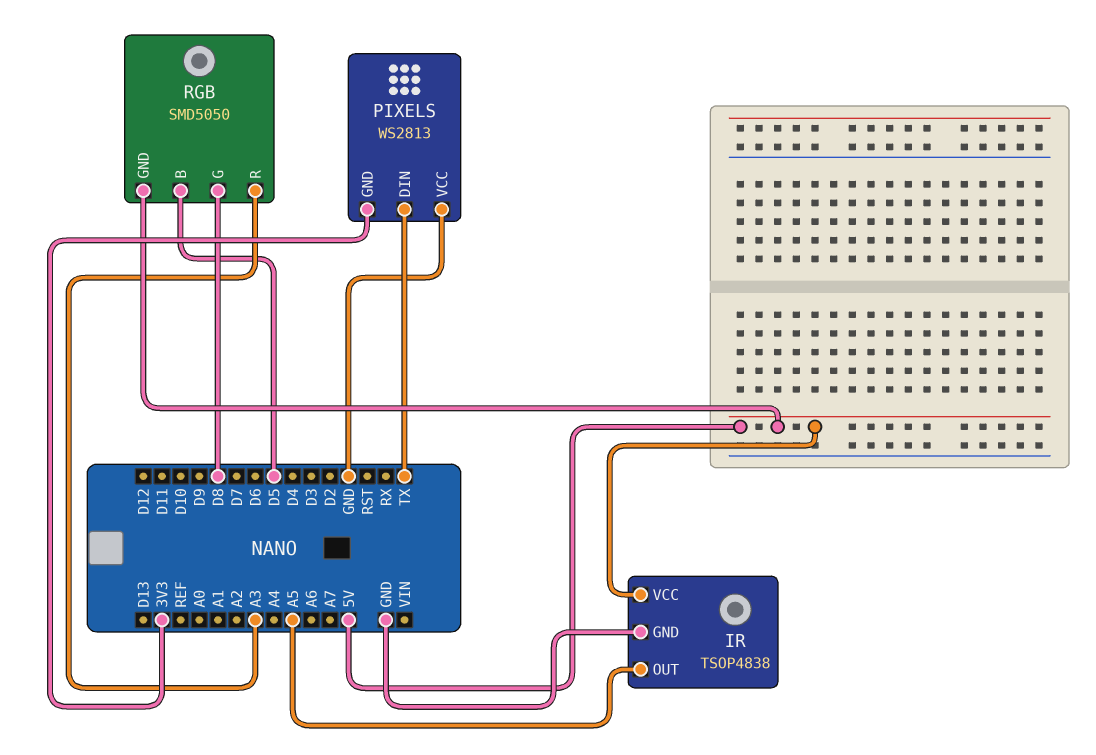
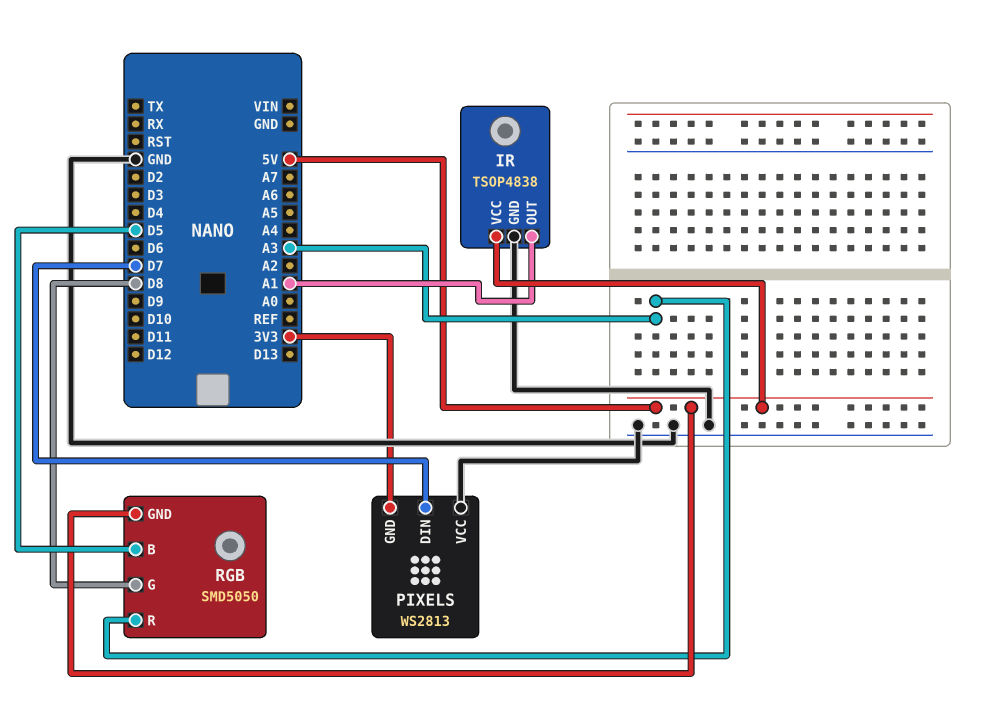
IR pin OUT: A5 -> A1
PIXELS pin DIN: TX -> D7

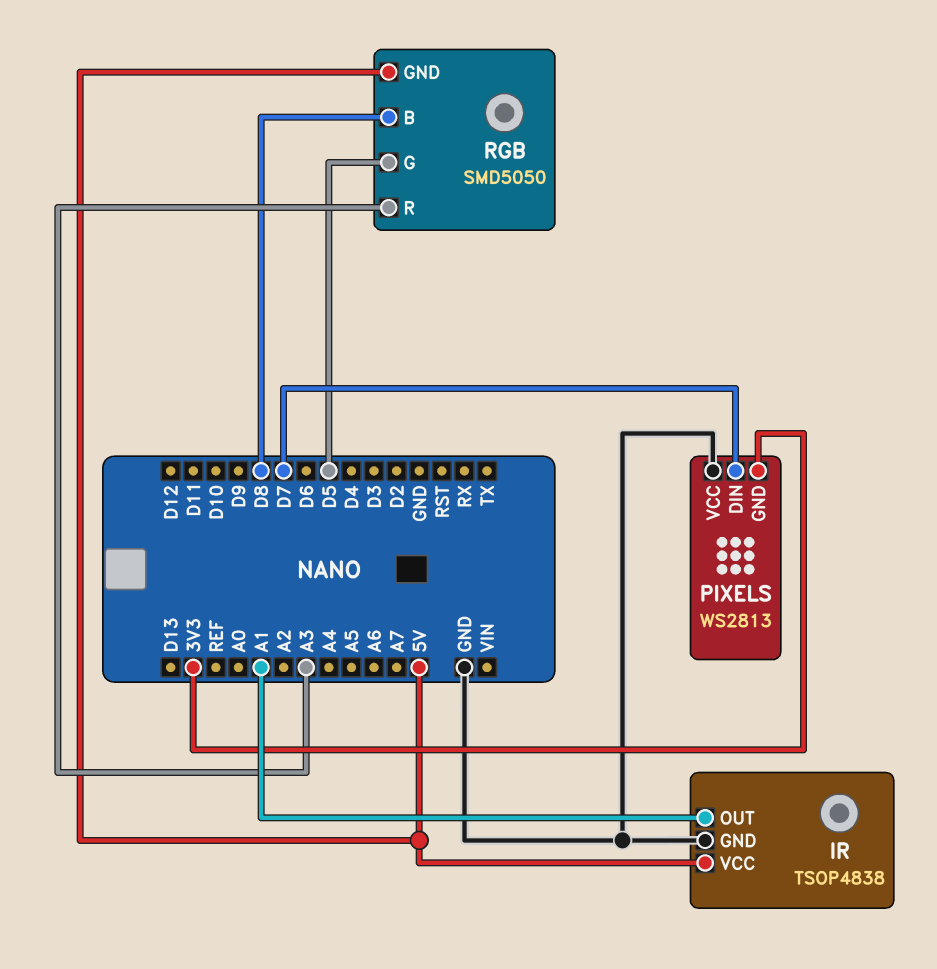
RGB pin B: D5 -> D8
RGB pin G: D8 -> D5

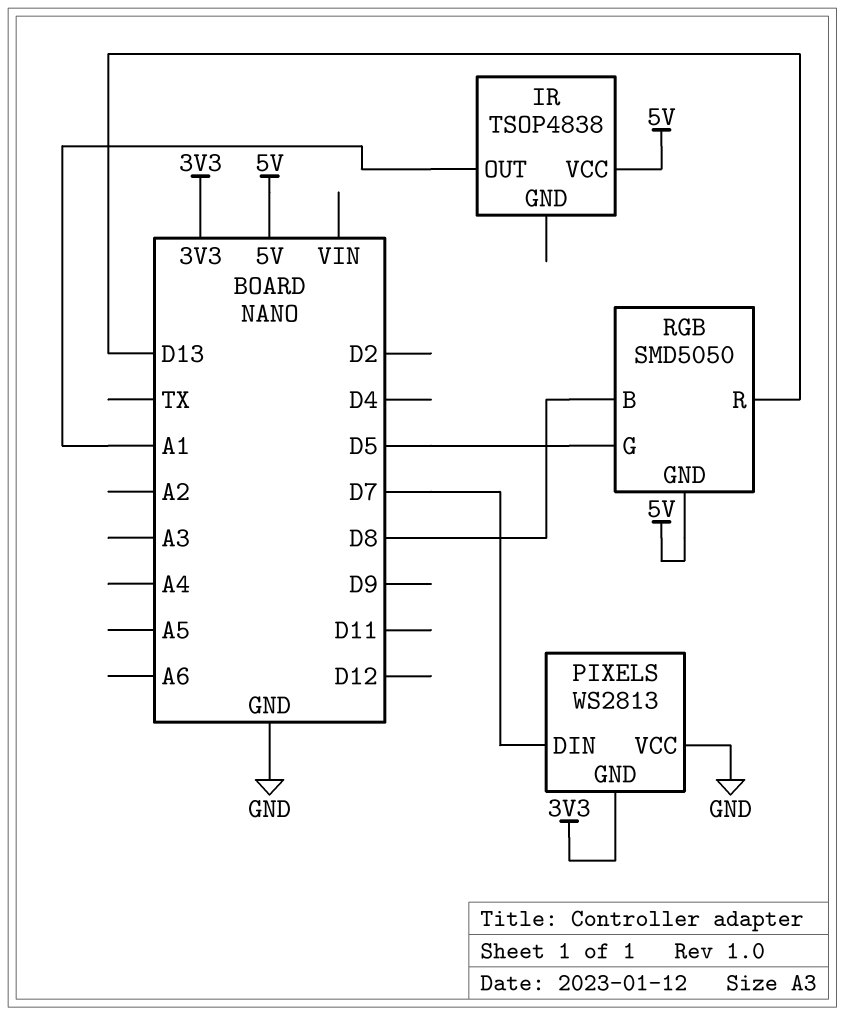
IR pin GND: GND -> none
RGB pin R: A3 -> D13

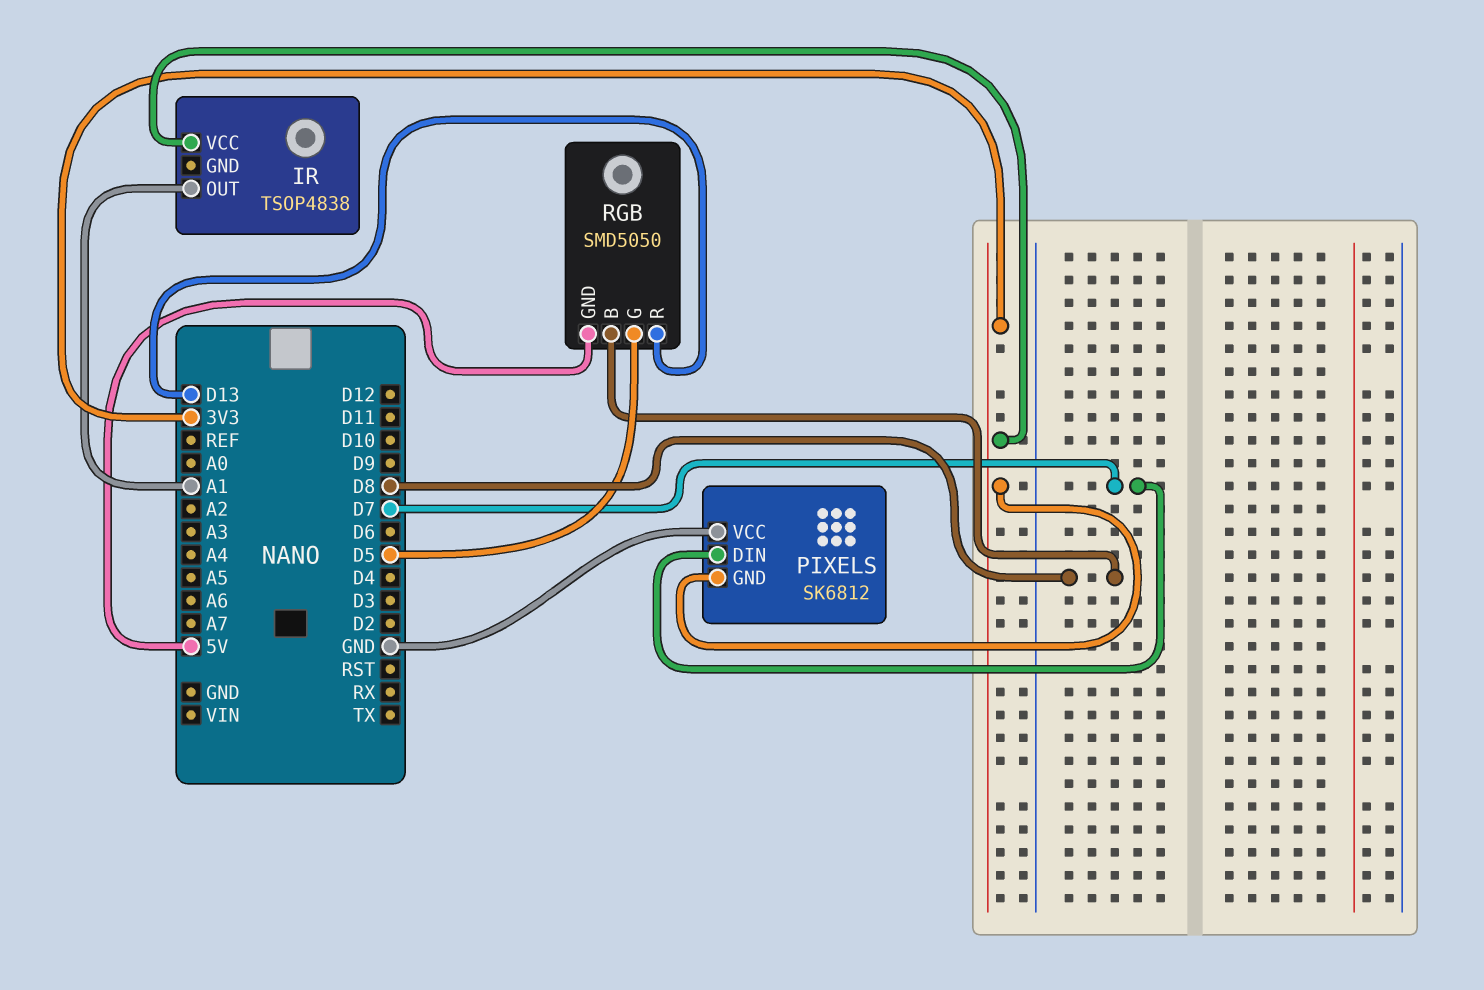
IR pin VCC: 5V -> 3V3
PIXELS: WS2813 -> SK6812

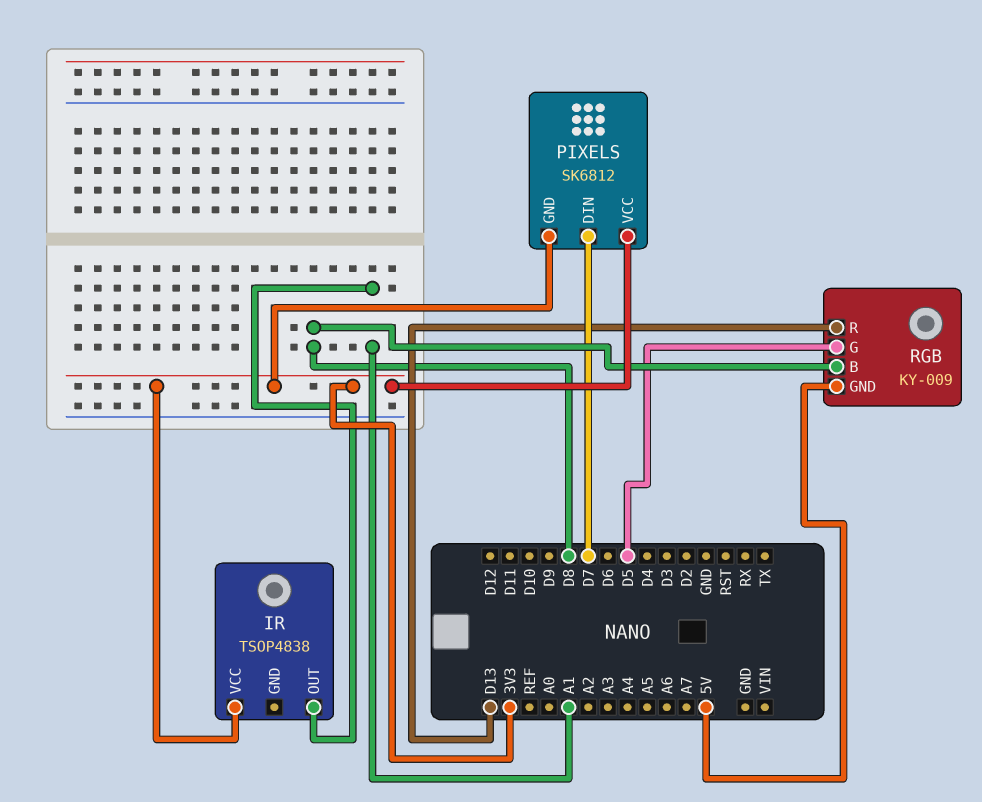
PIXELS pin VCC: GND -> 3V3
RGB: SMD5050 -> KY-009

